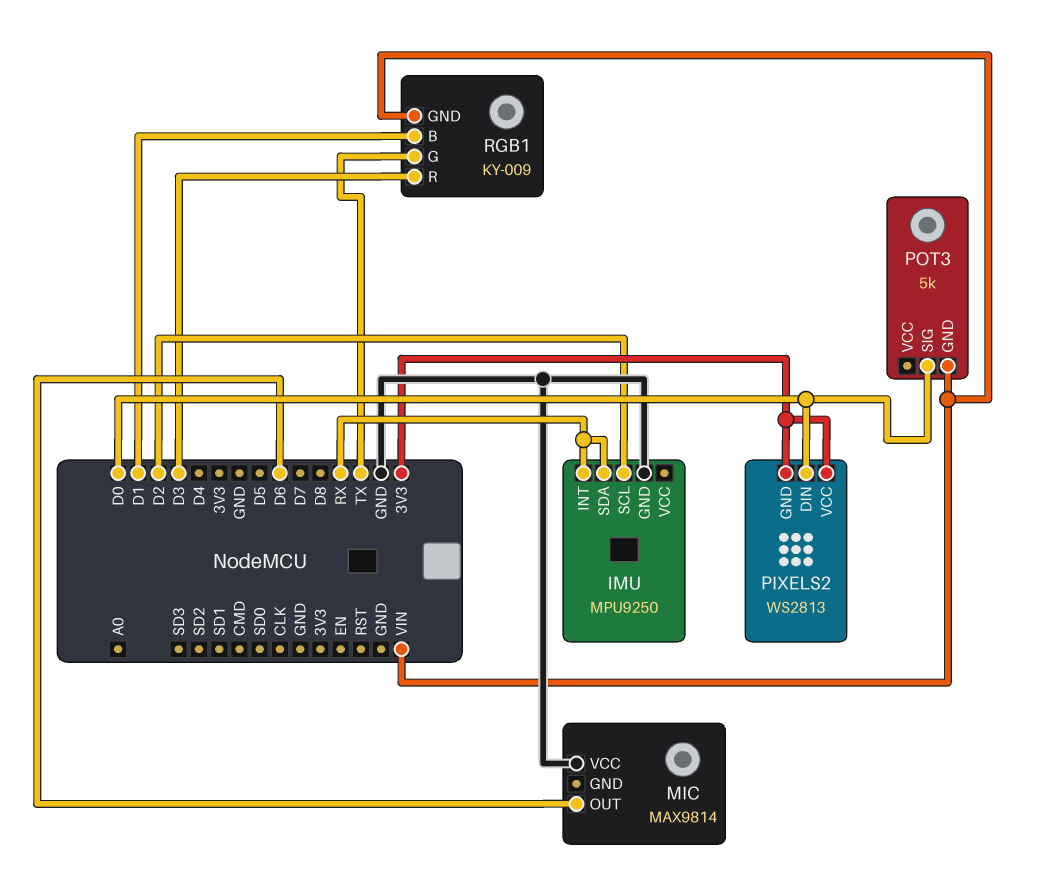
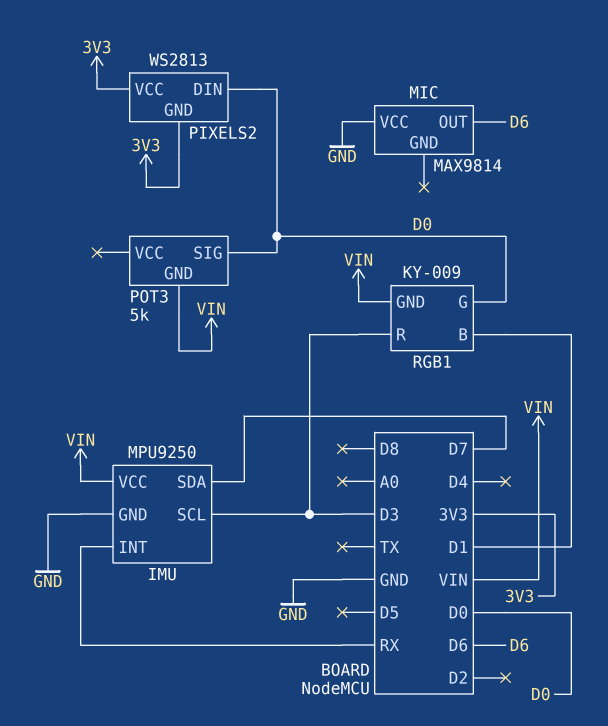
IMU pin SCL: D2 -> D3
IMU pin SDA: RX -> D7
IMU pin VCC: none -> VIN
RGB1 pin G: TX -> D0

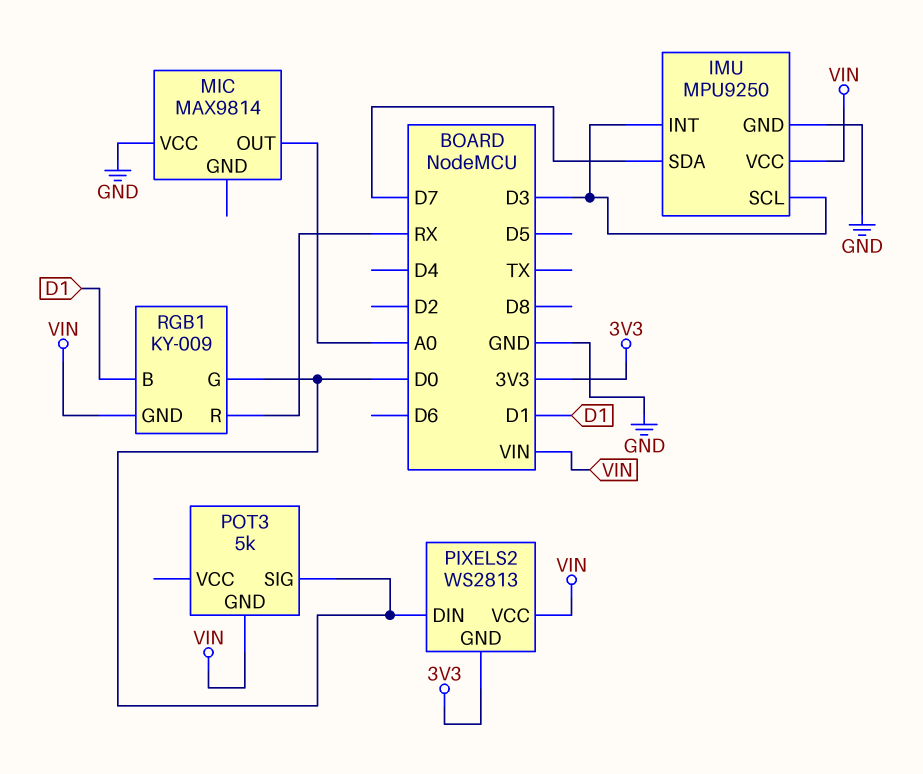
IMU pin INT: RX -> D3
MIC pin OUT: D6 -> A0
PIXELS2 pin VCC: 3V3 -> VIN
RGB1 pin R: D3 -> RX

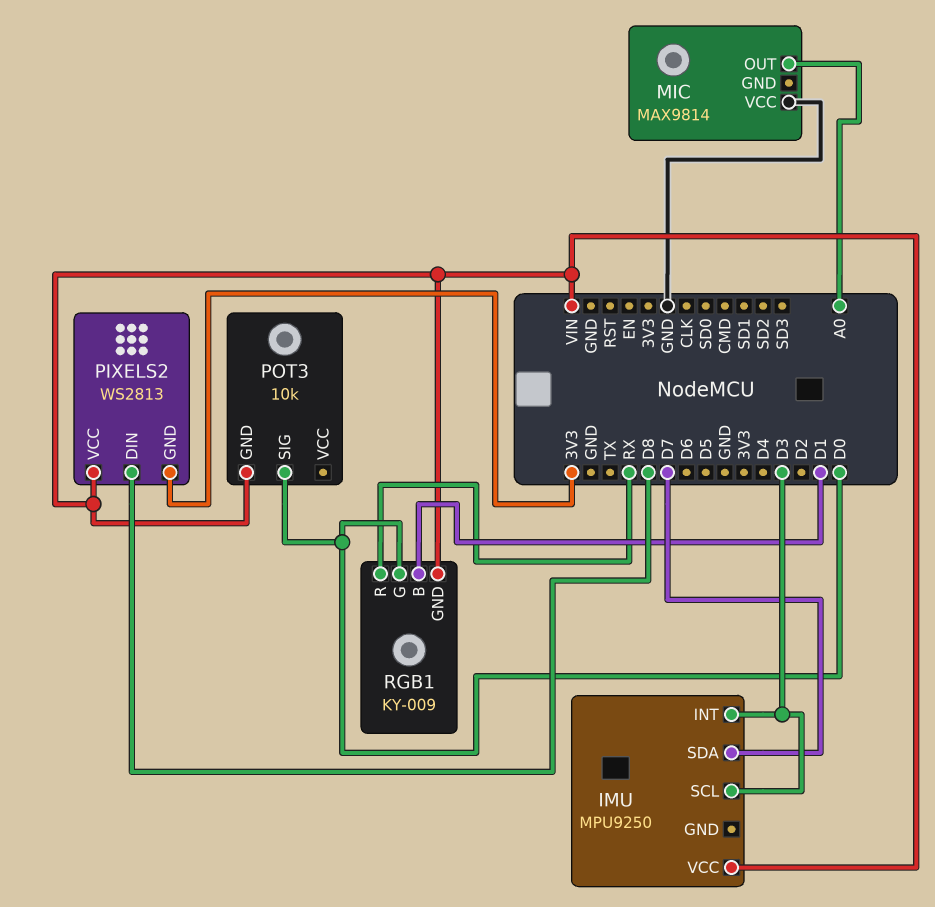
IMU pin GND: GND -> none
PIXELS2 pin DIN: D0 -> D8
POT3: 5k -> 10k

